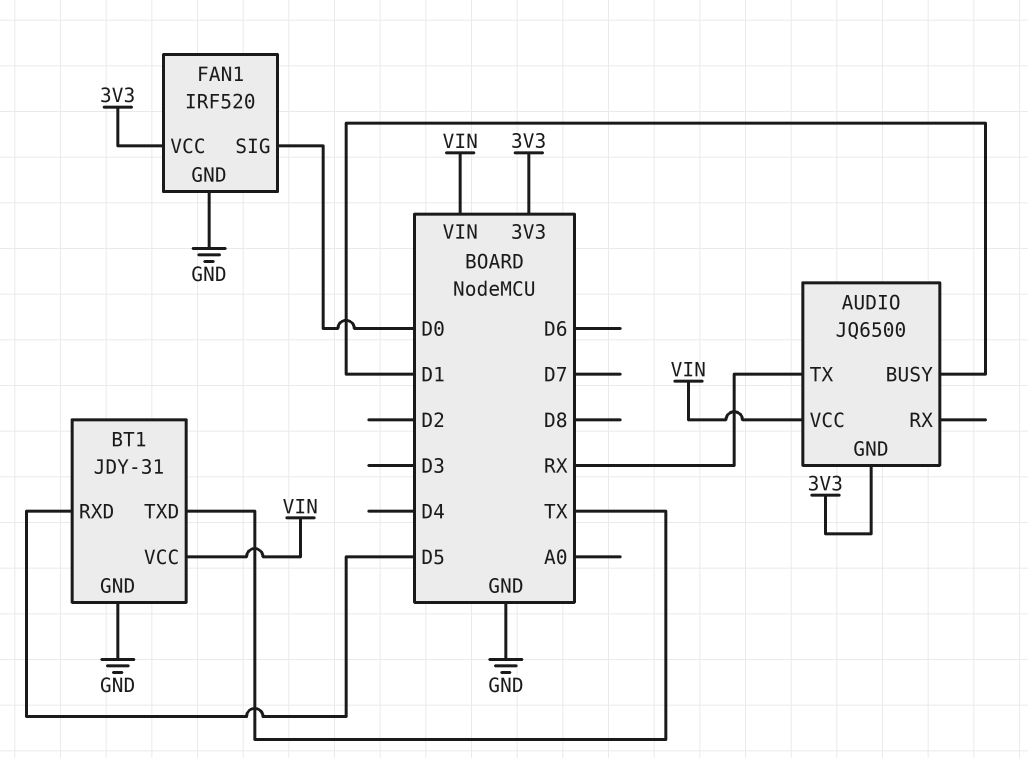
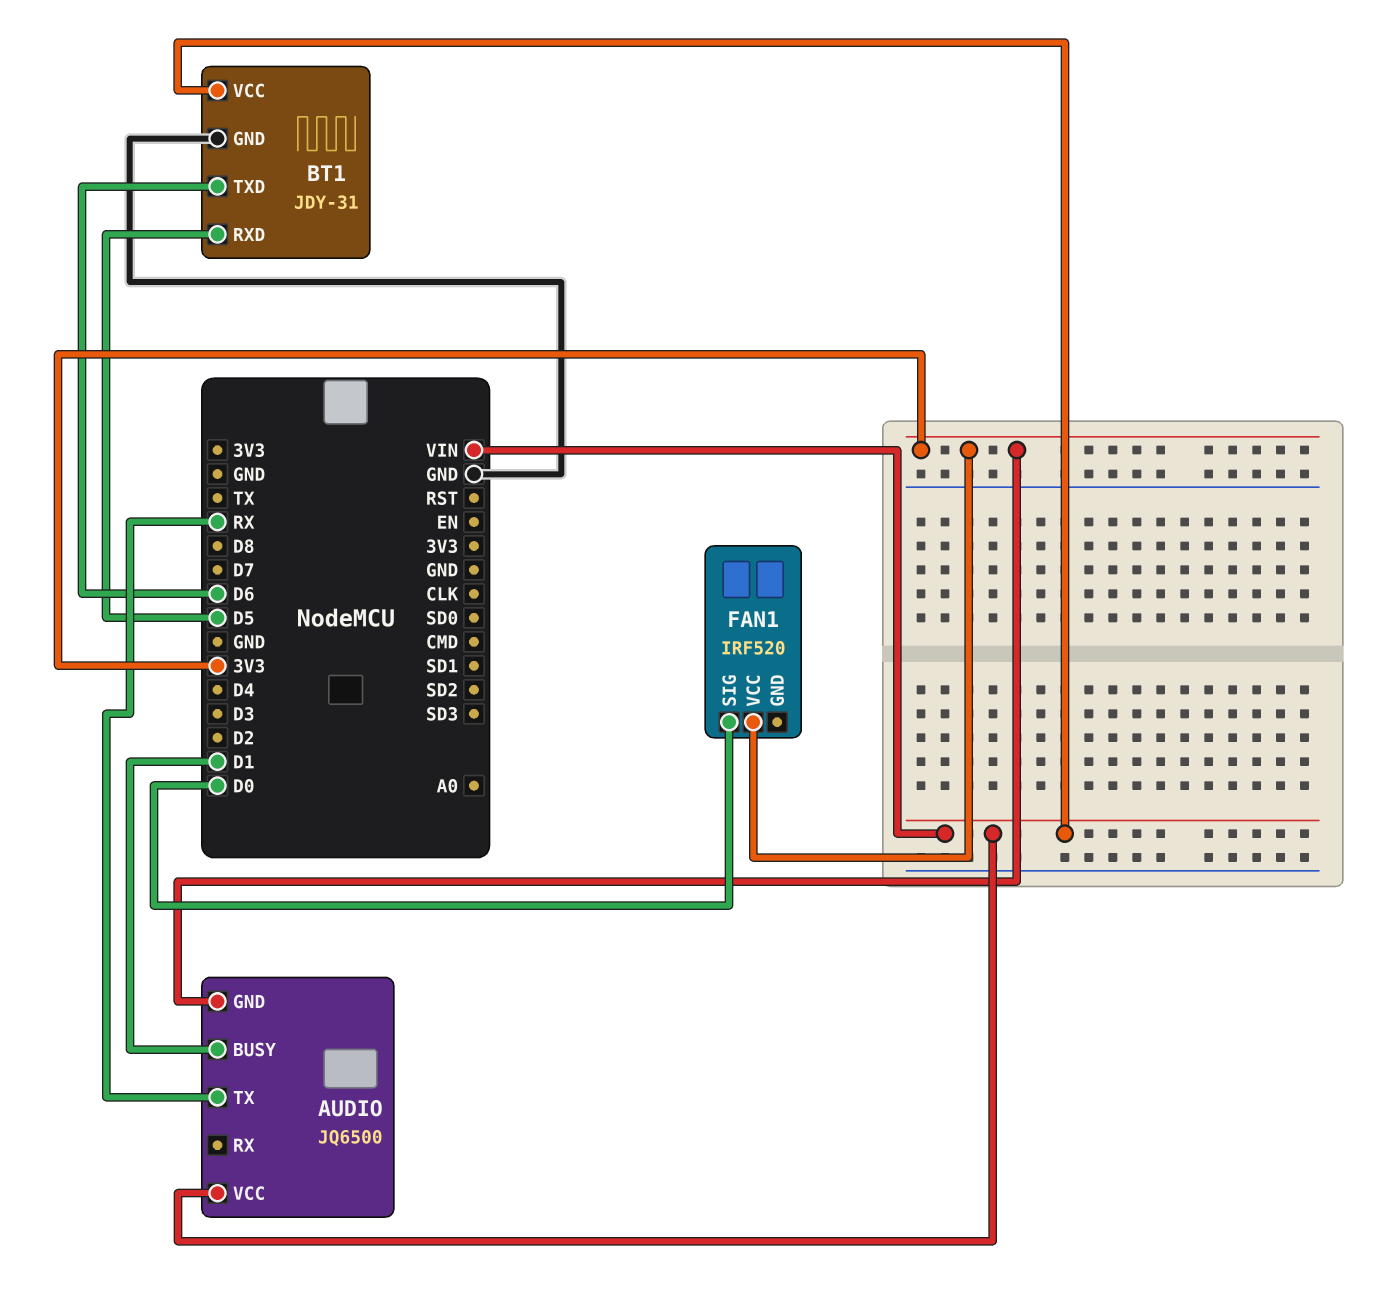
BT1 pin TXD: TX -> D6
FAN1 pin GND: GND -> none

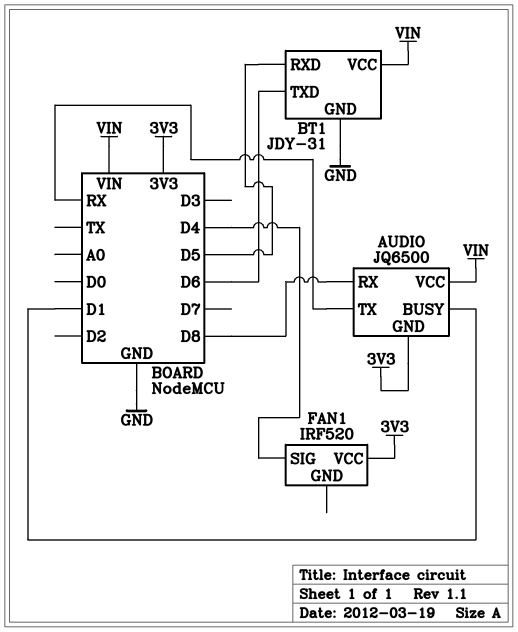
AUDIO pin RX: none -> D8
FAN1 pin SIG: D0 -> D4

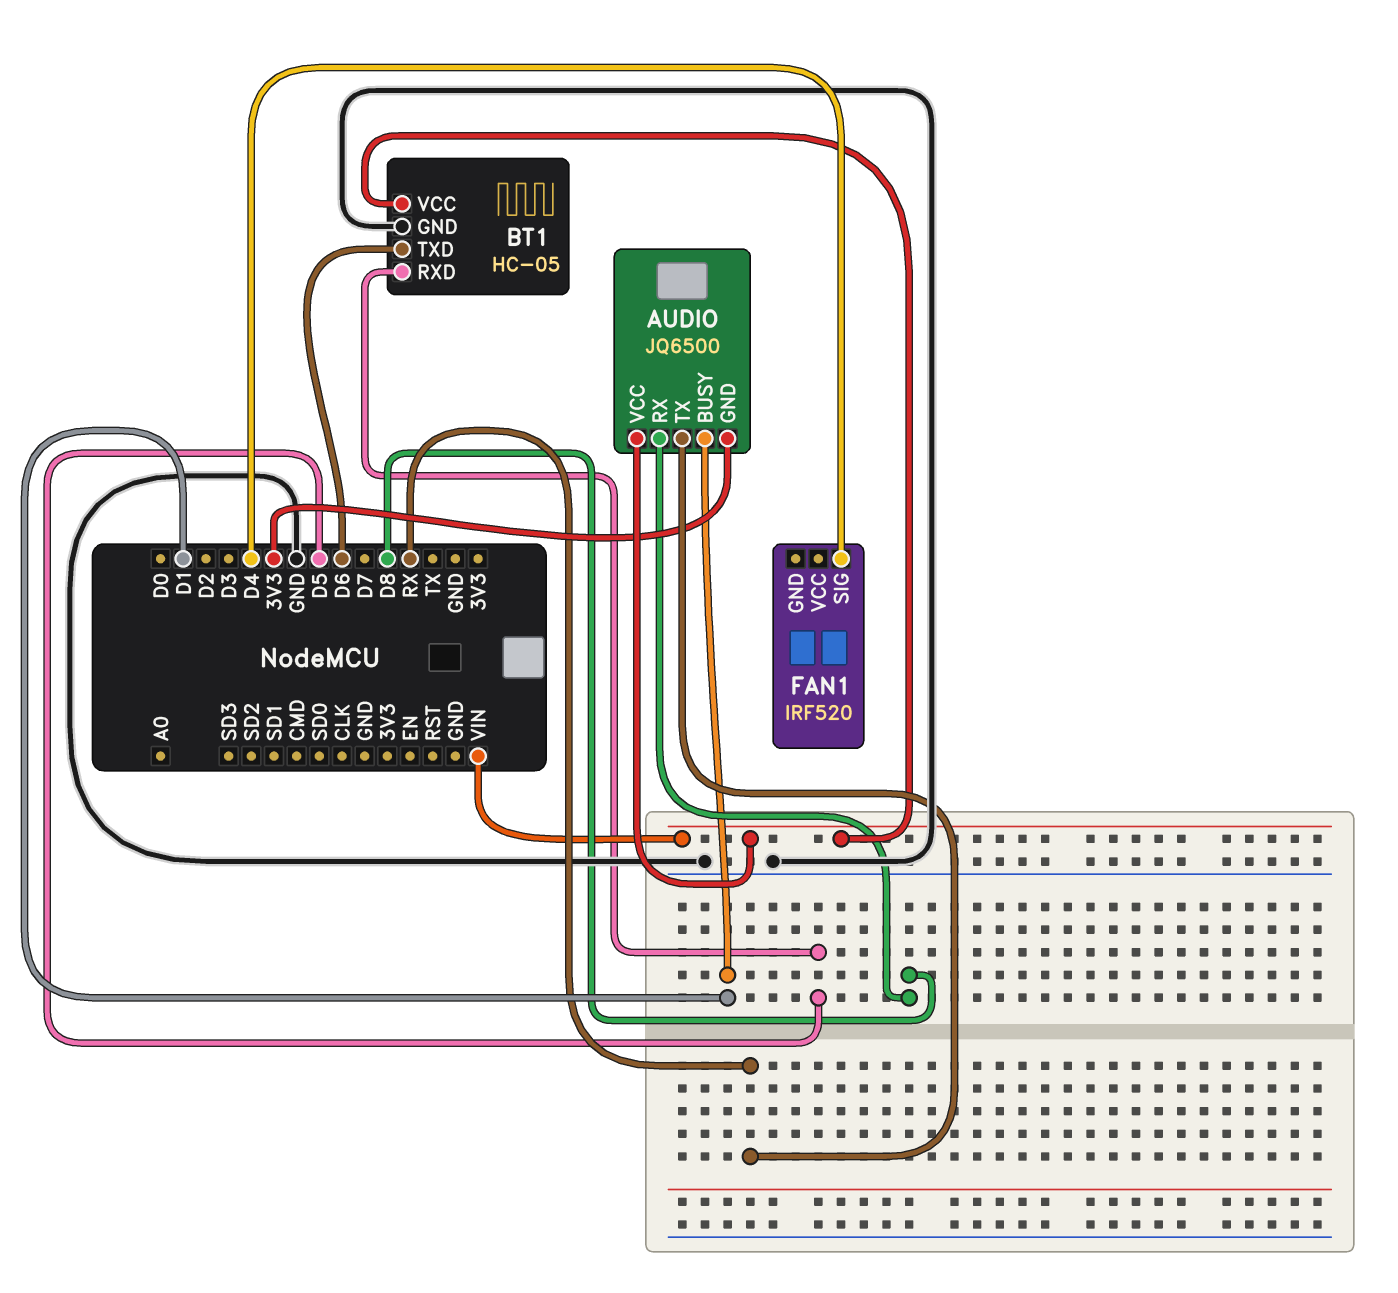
BT1: JDY-31 -> HC-05
FAN1 pin VCC: 3V3 -> none

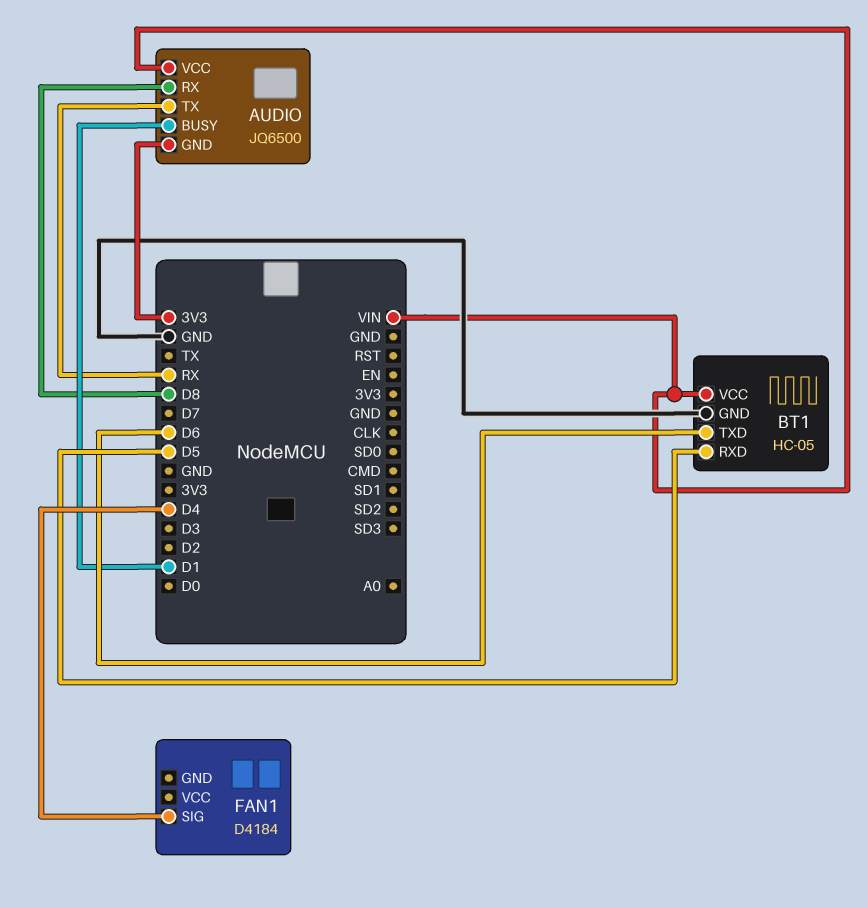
FAN1: IRF520 -> D4184

